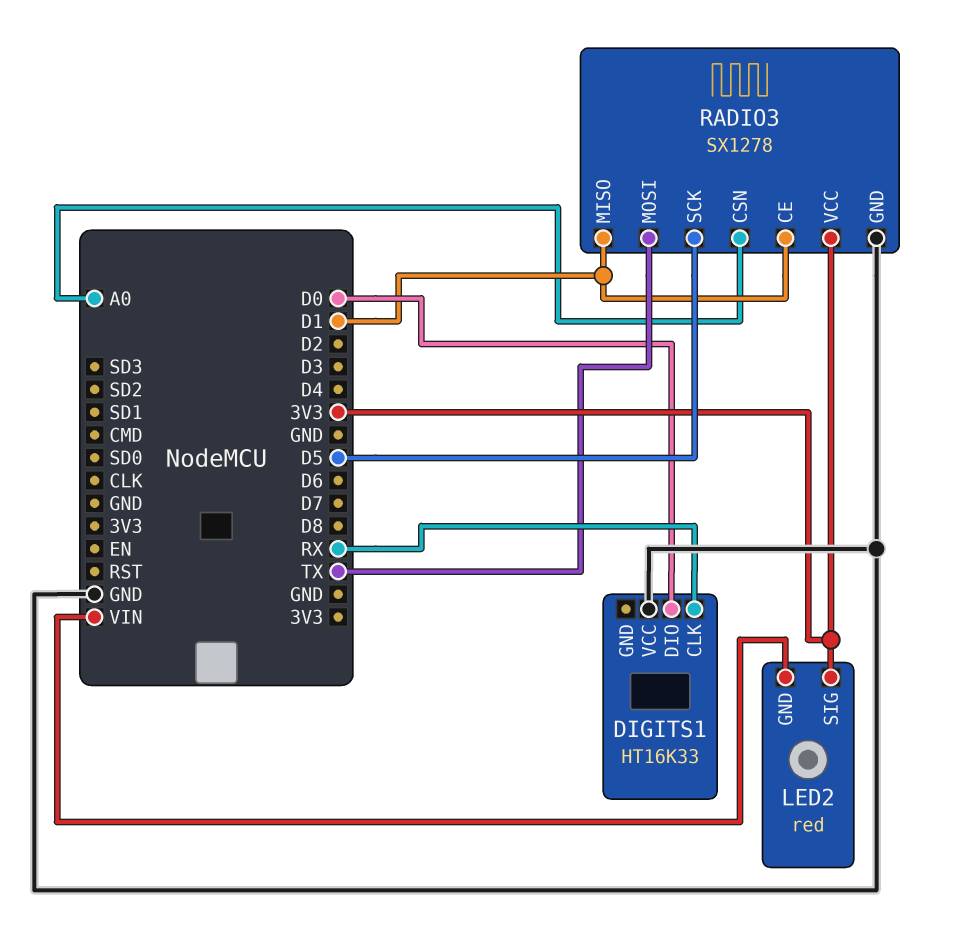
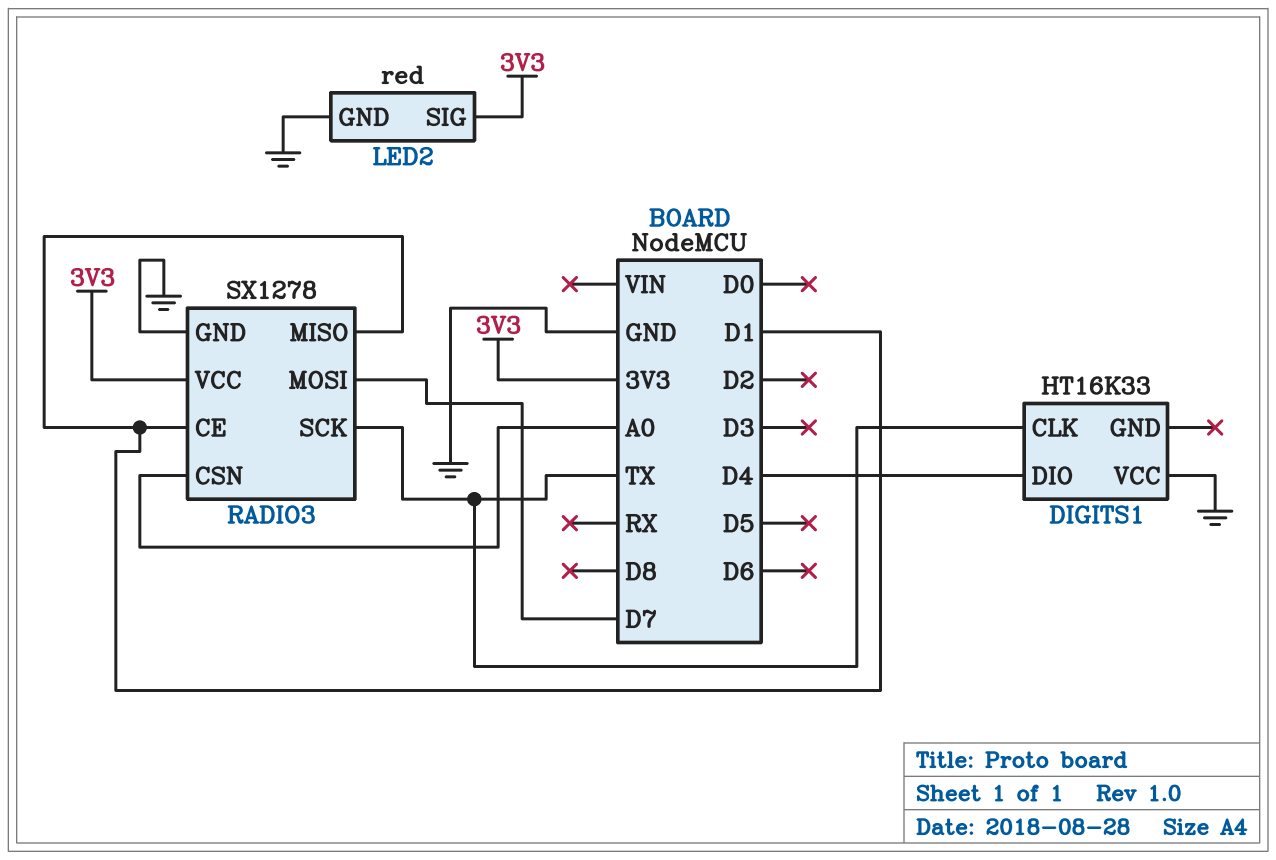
DIGITS1 pin CLK: RX -> TX
DIGITS1 pin DIO: D0 -> D4
LED2 pin GND: VIN -> GND
RADIO3 pin MOSI: TX -> D7
RADIO3 pin SCK: D5 -> TX

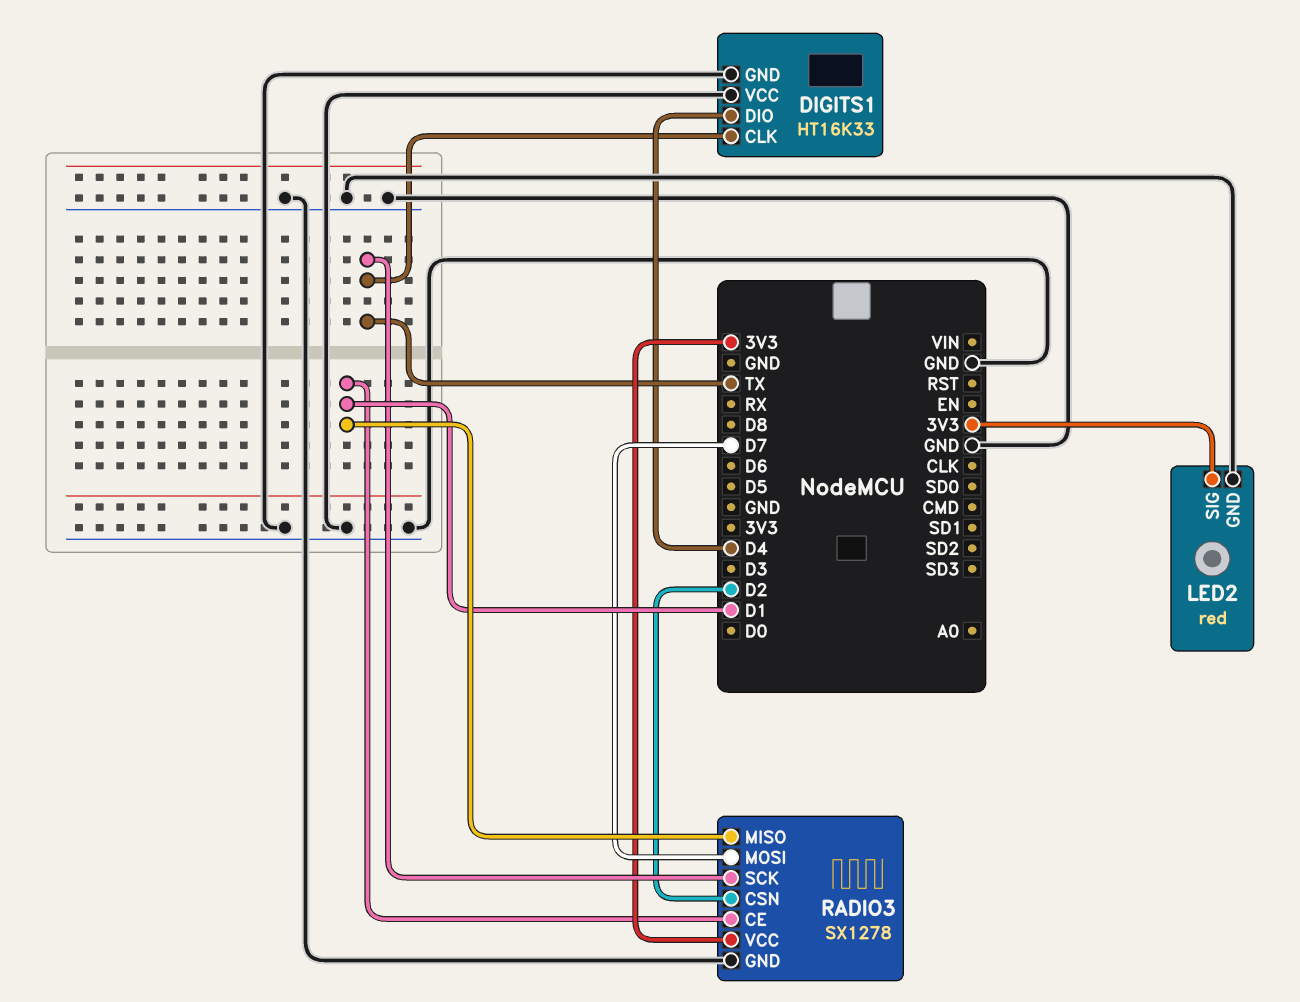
DIGITS1 pin GND: none -> GND
RADIO3 pin CSN: A0 -> D2

